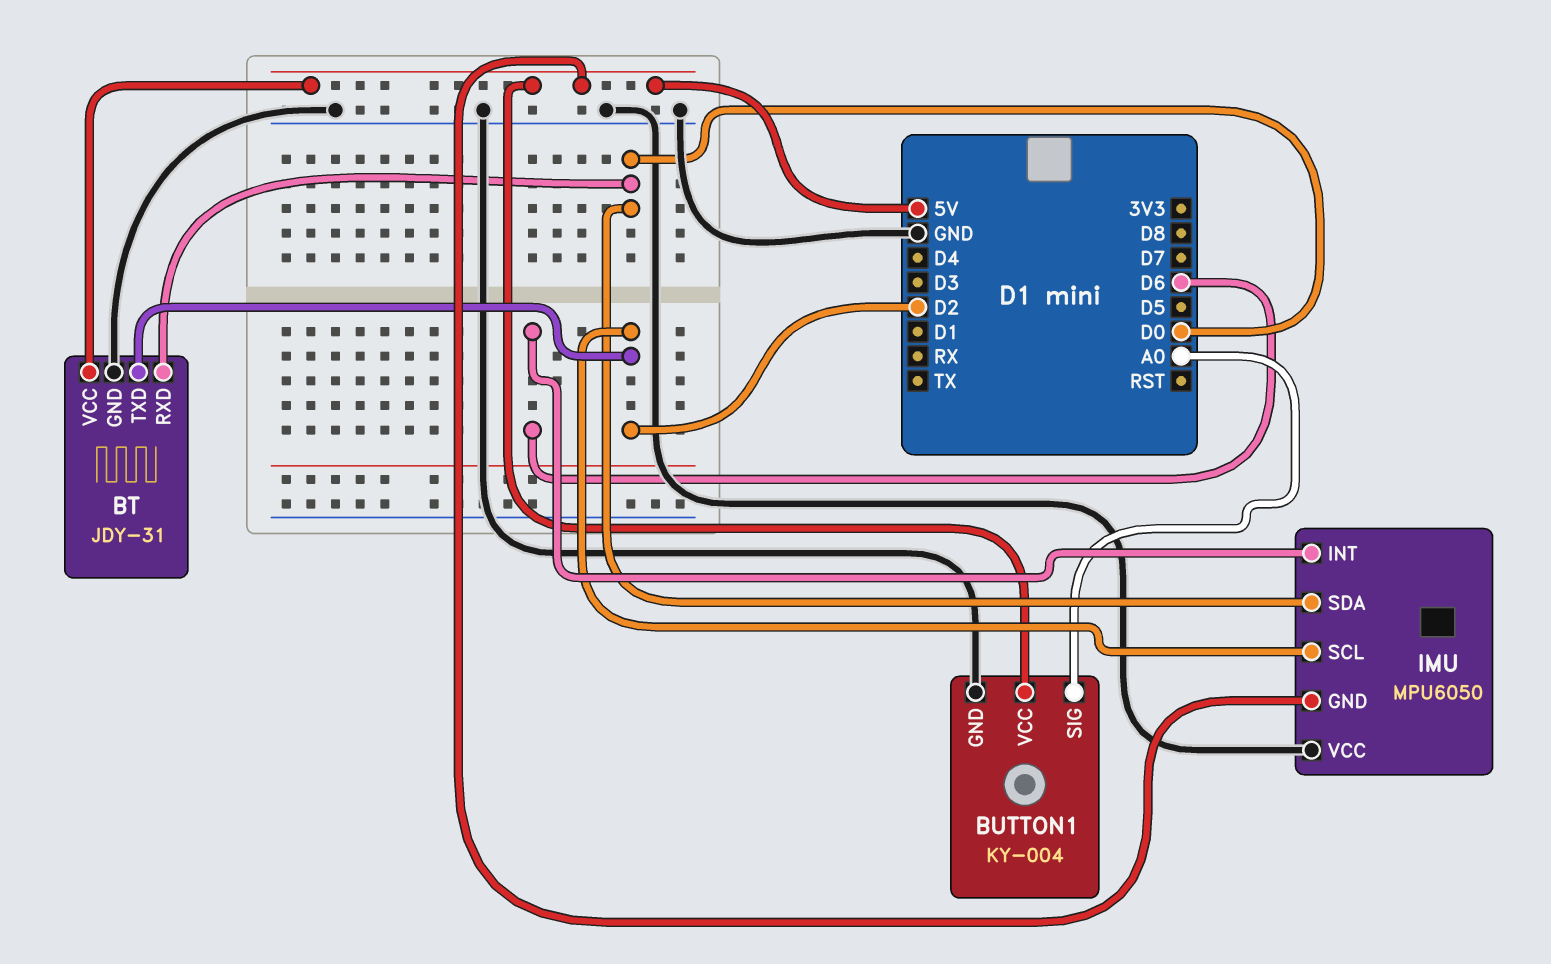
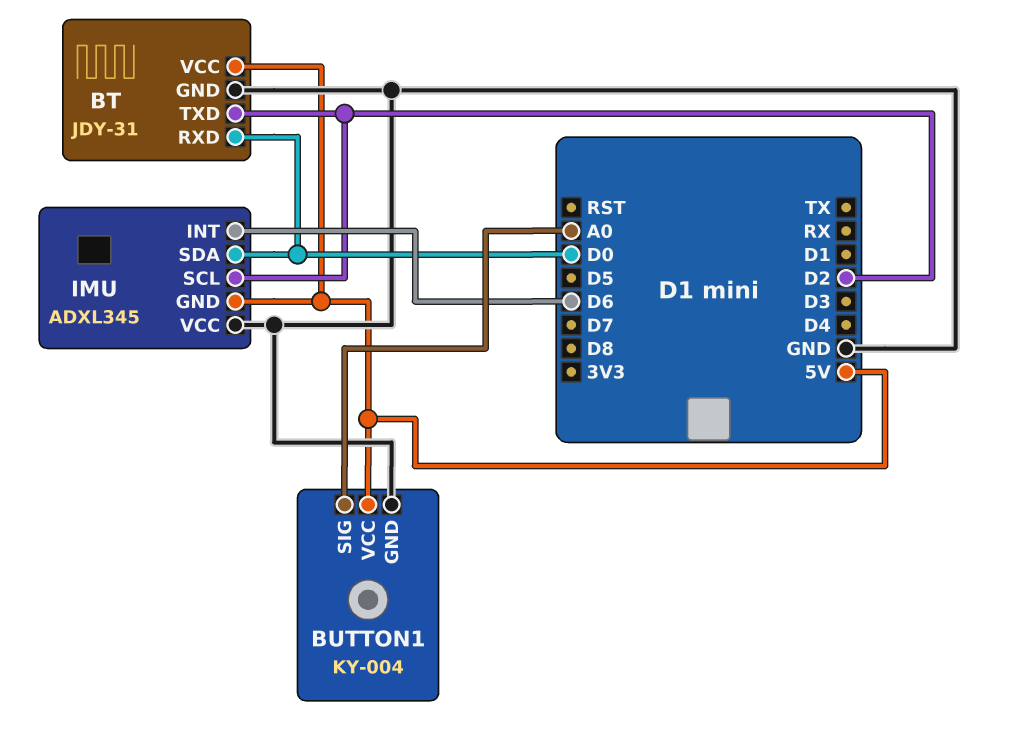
IMU: MPU6050 -> ADXL345

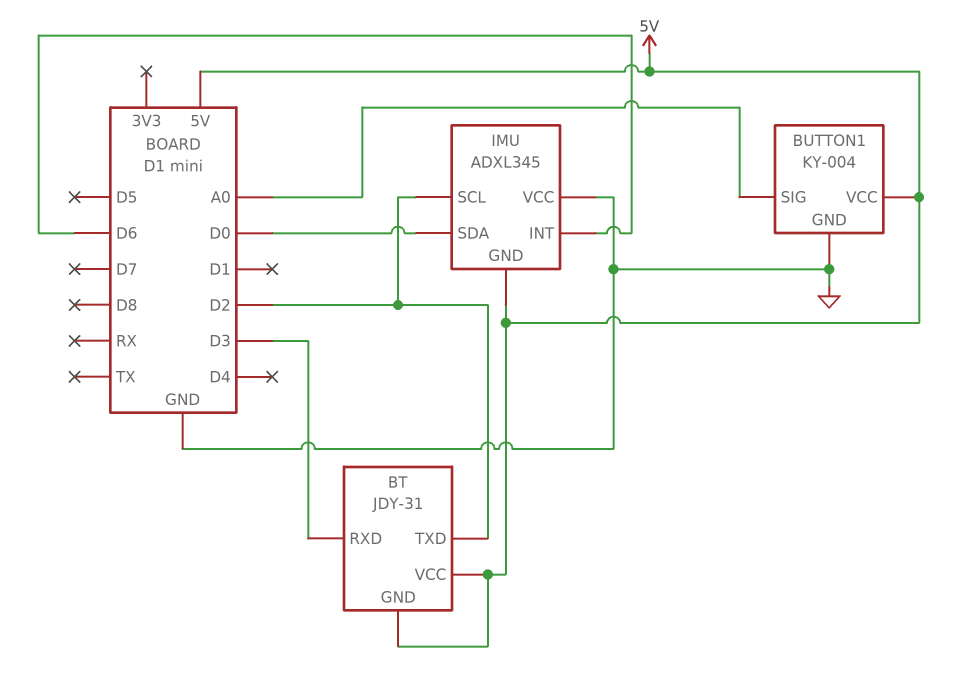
BT pin GND: GND -> 5V
BT pin RXD: D0 -> D3

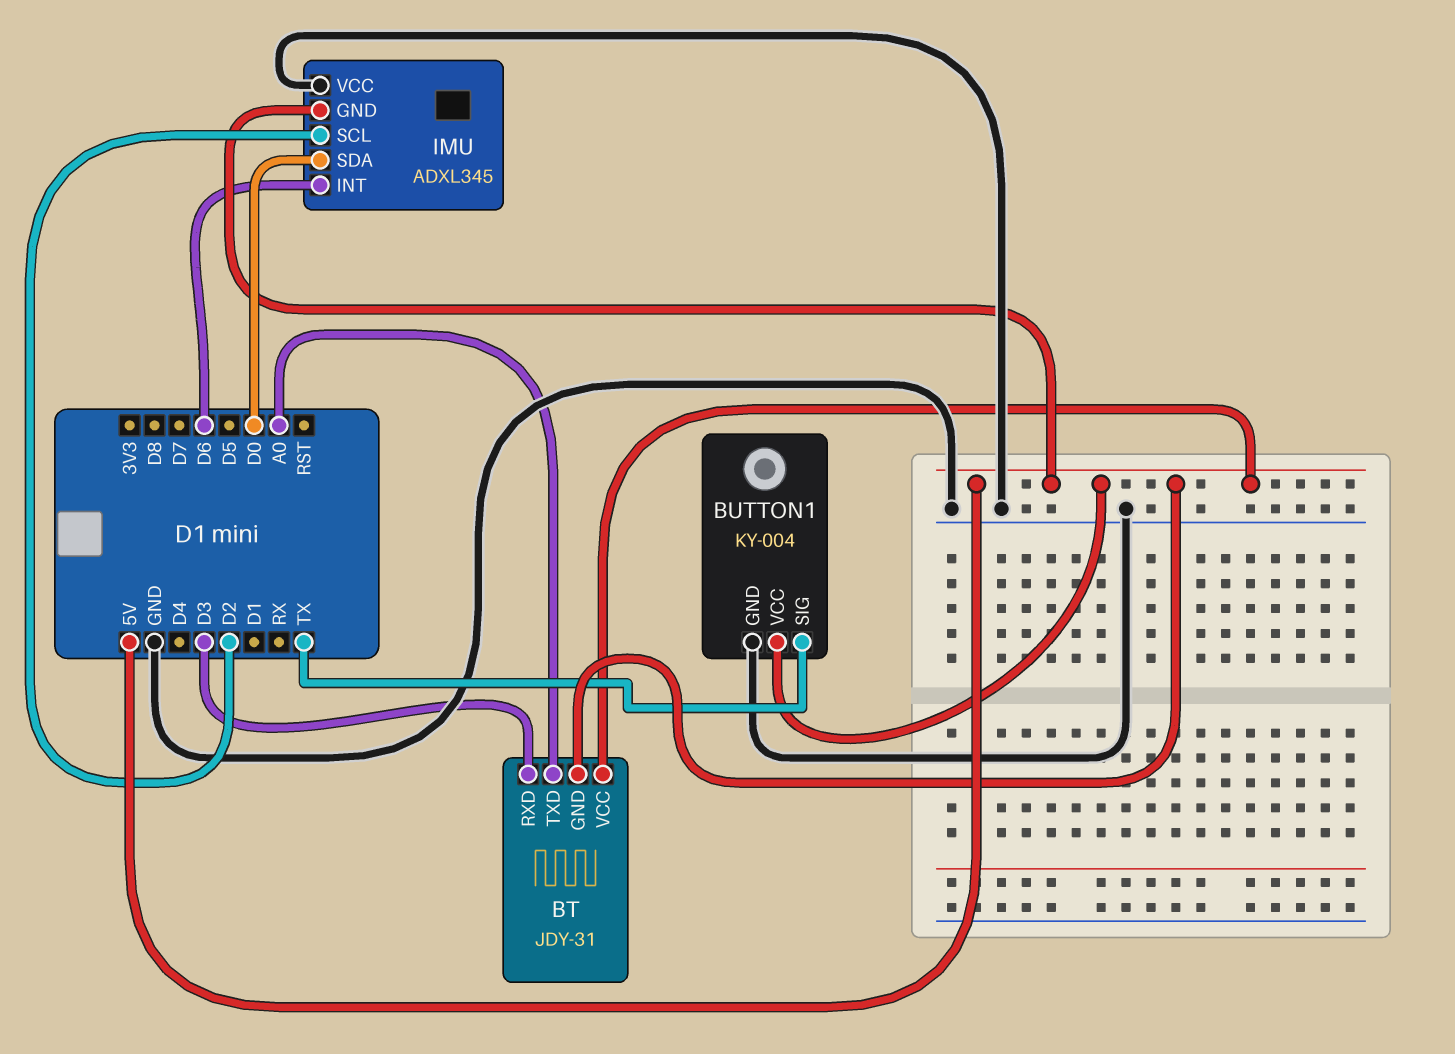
BT pin TXD: D2 -> A0
BUTTON1 pin SIG: A0 -> TX

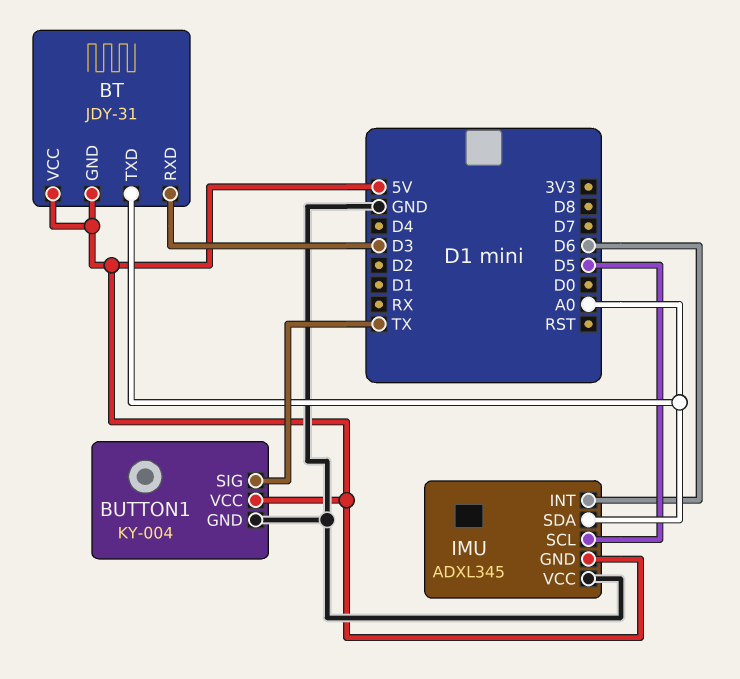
IMU pin SCL: D2 -> D5
IMU pin SDA: D0 -> A0

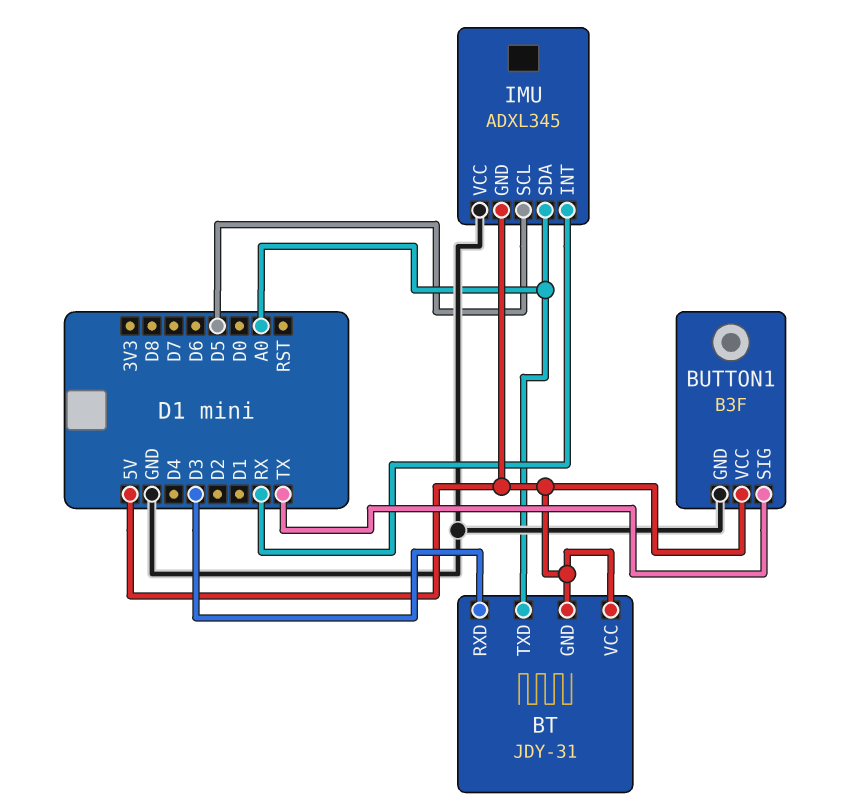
BUTTON1: KY-004 -> B3F
IMU pin INT: D6 -> RX

